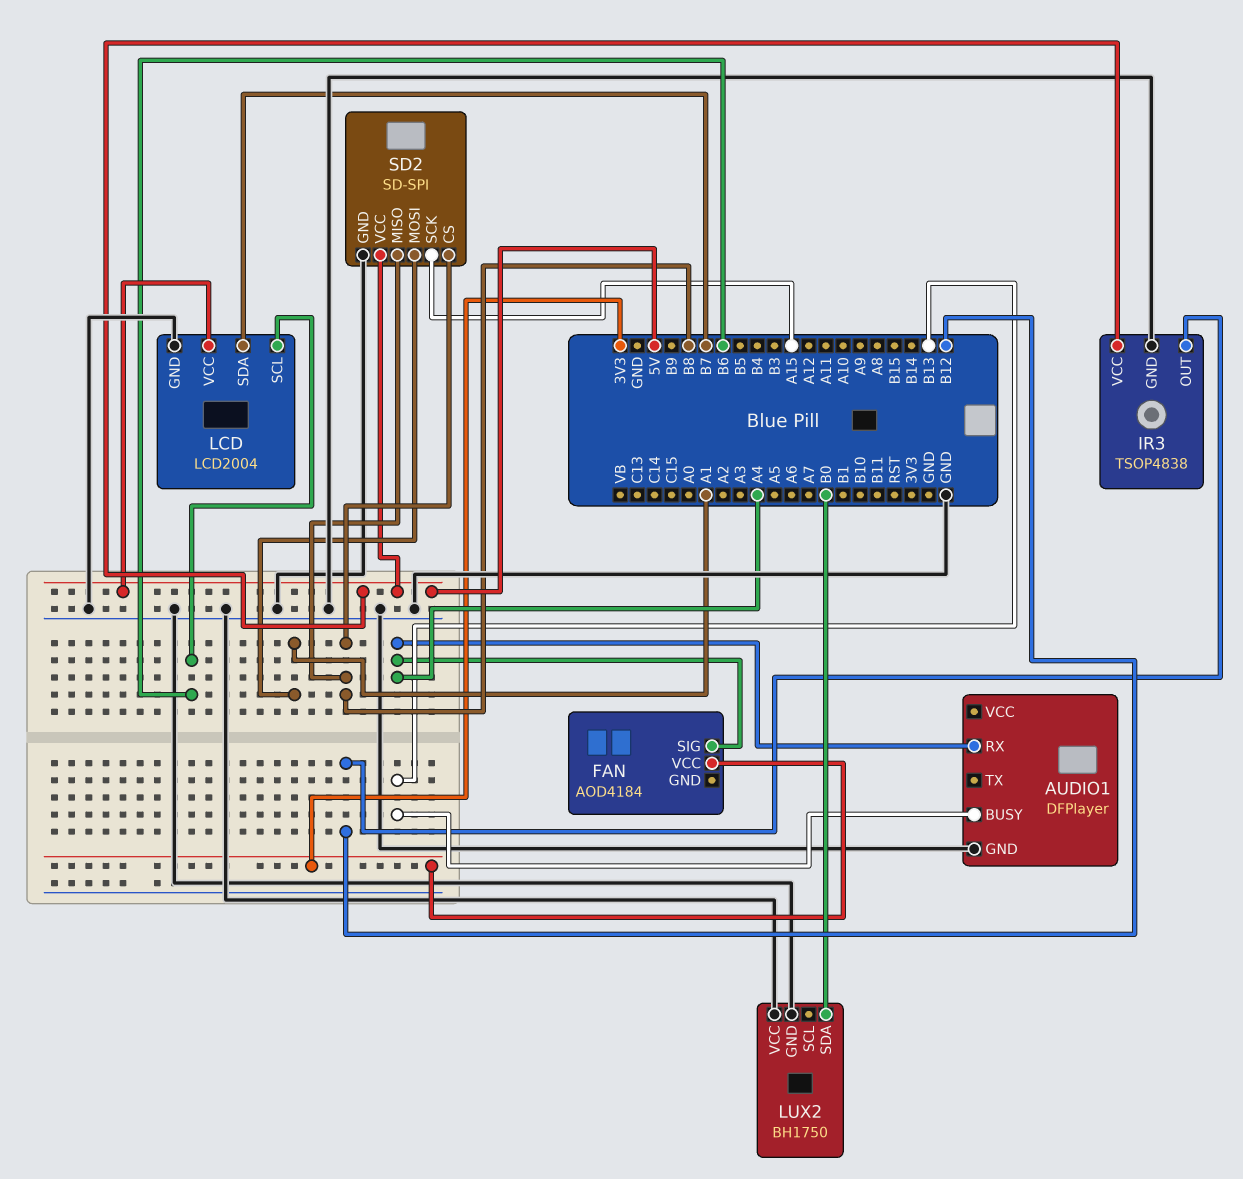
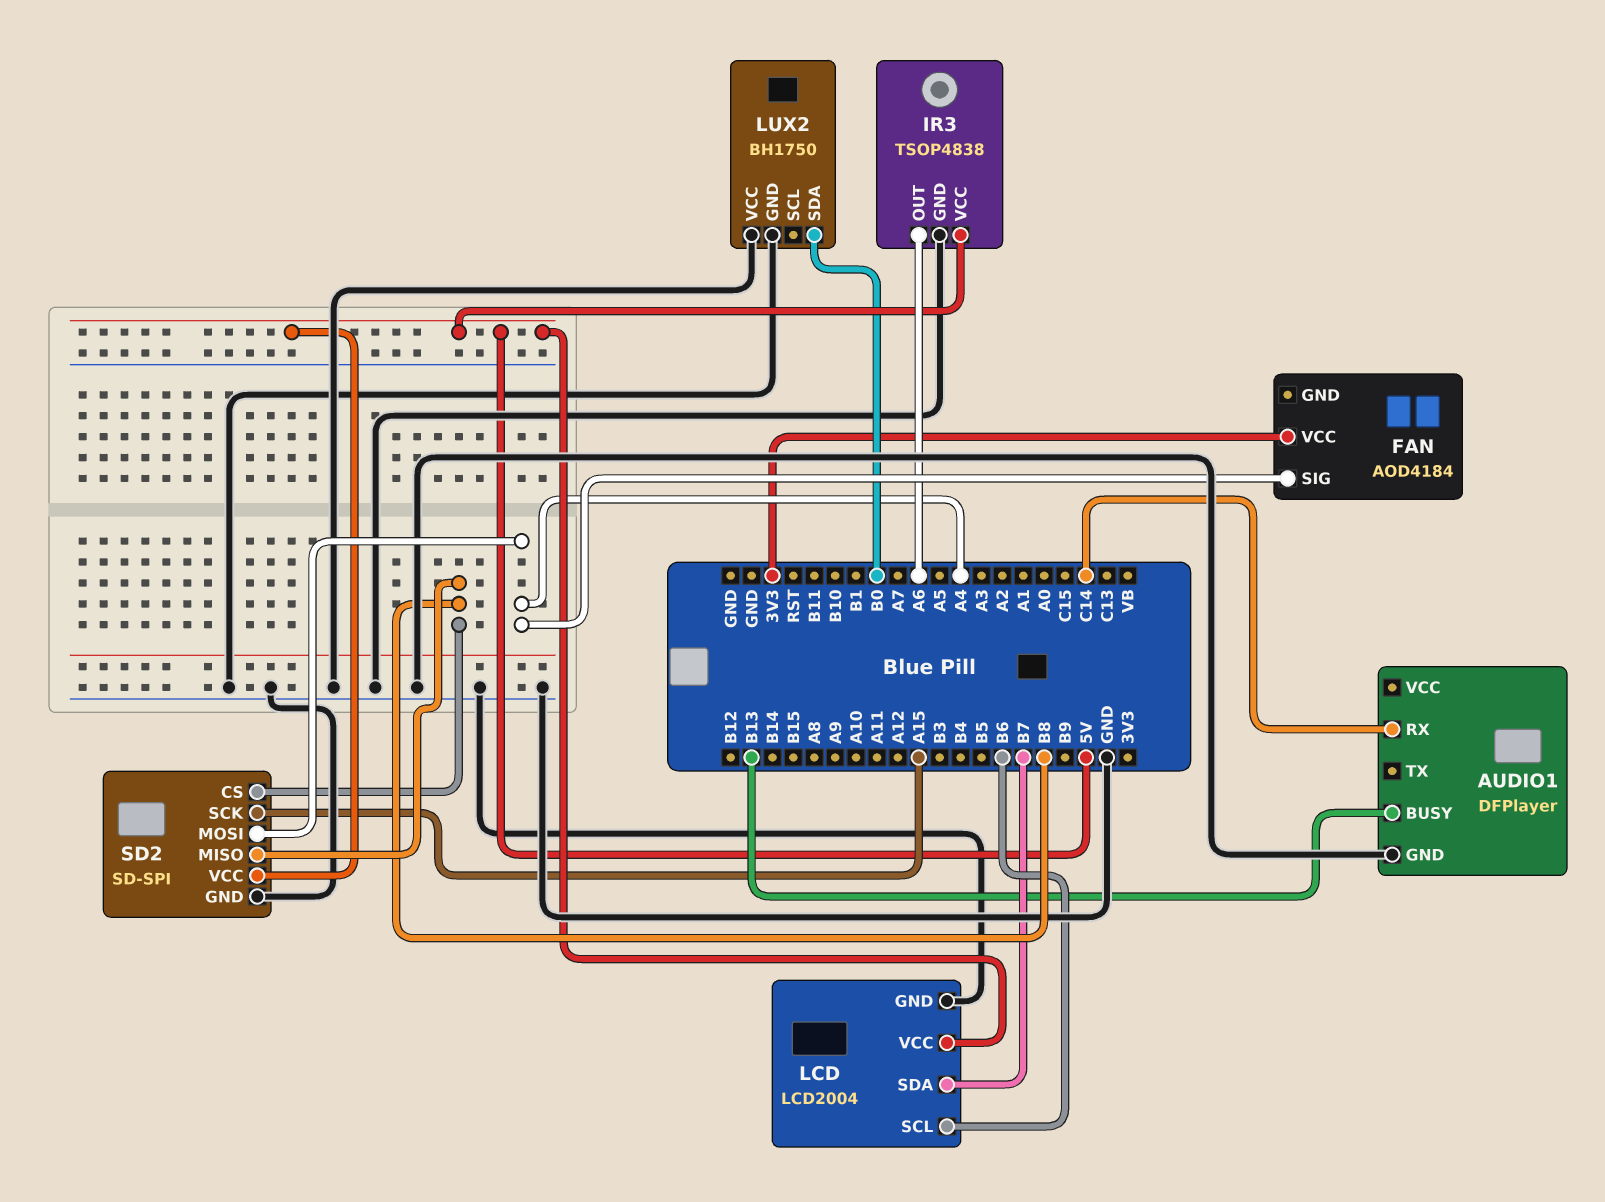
AUDIO1 pin RX: A4 -> C14
IR3 pin OUT: B12 -> A6
SD2 pin MOSI: A1 -> A4

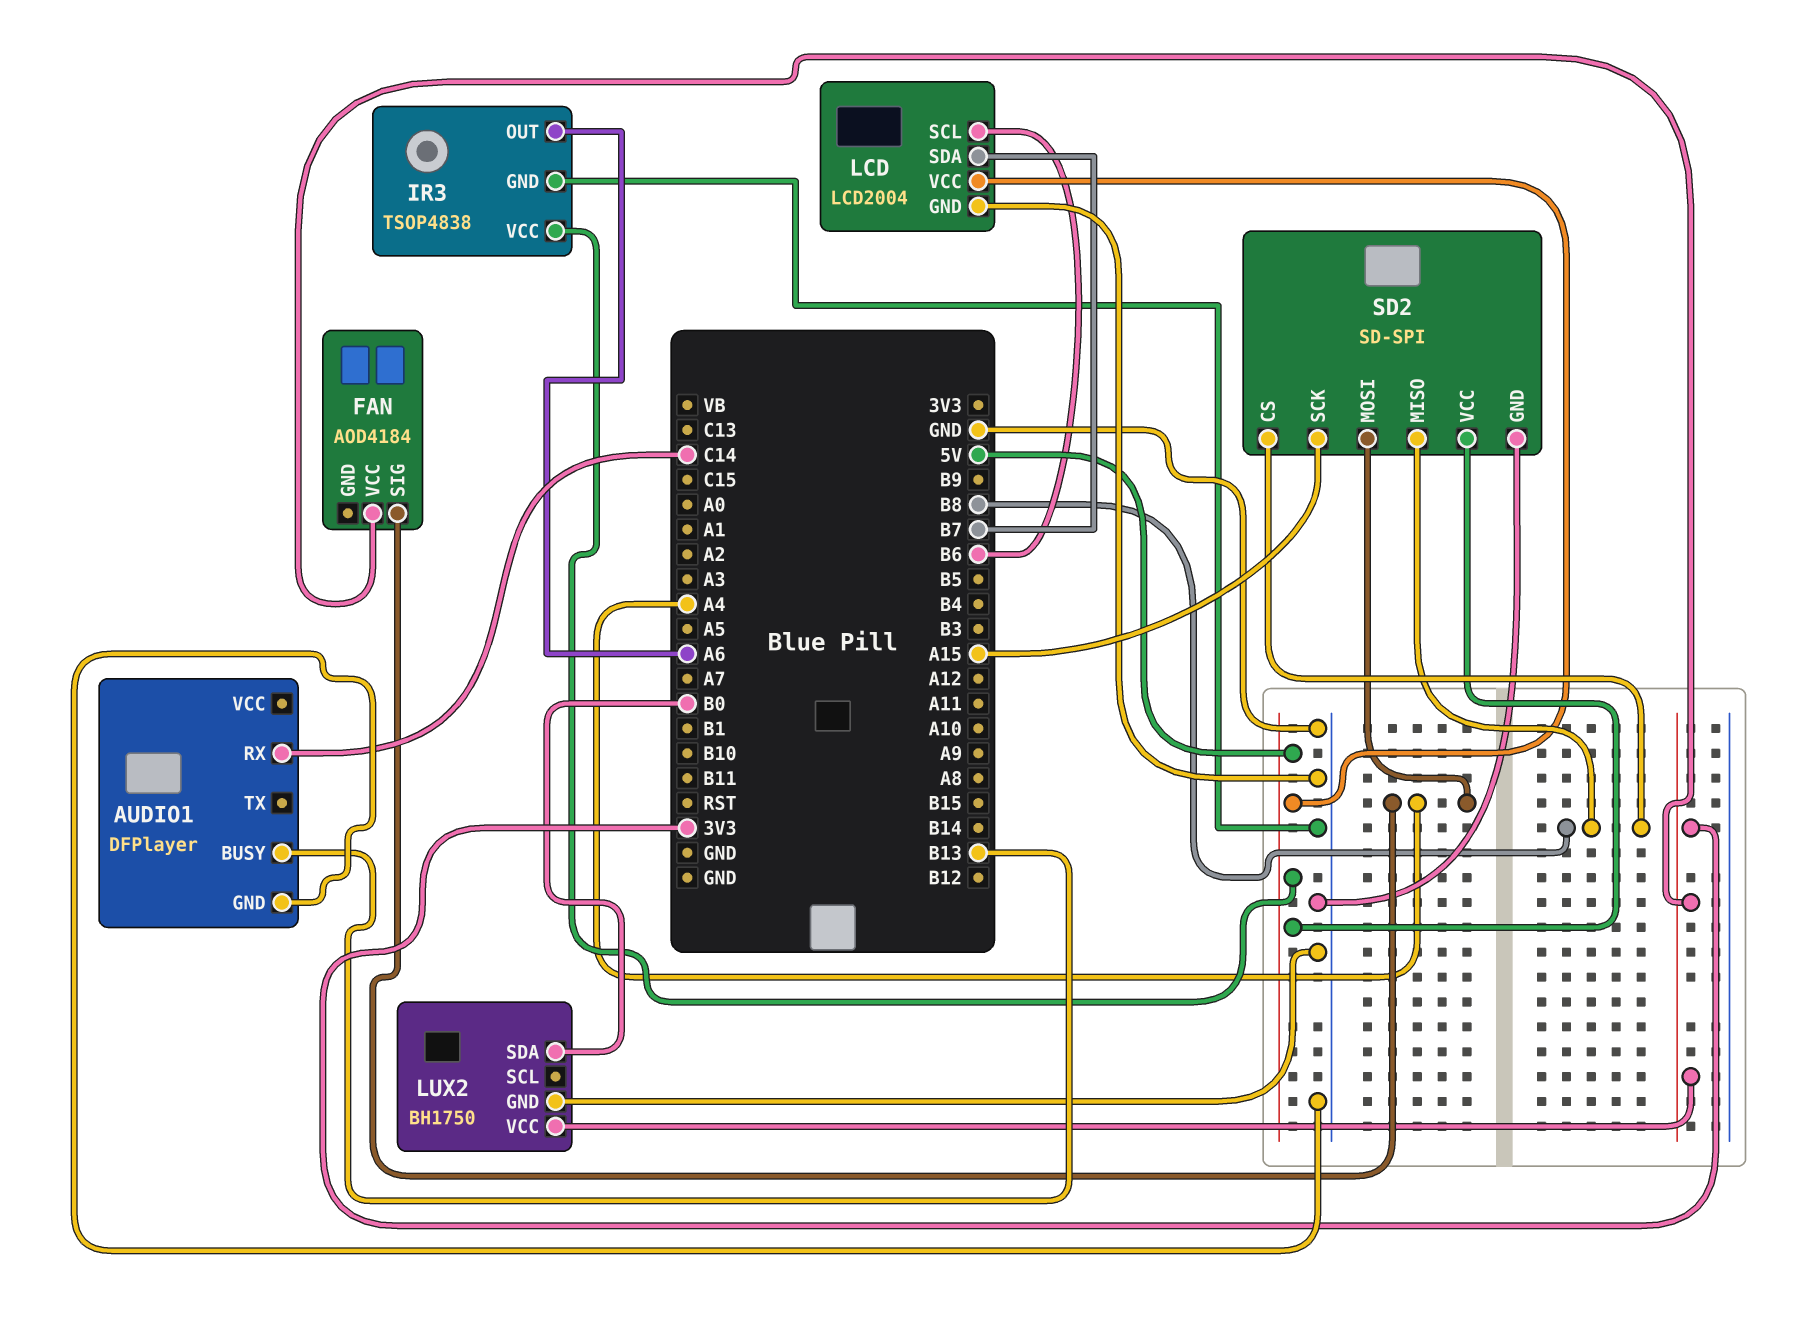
LUX2 pin VCC: GND -> 3V3

